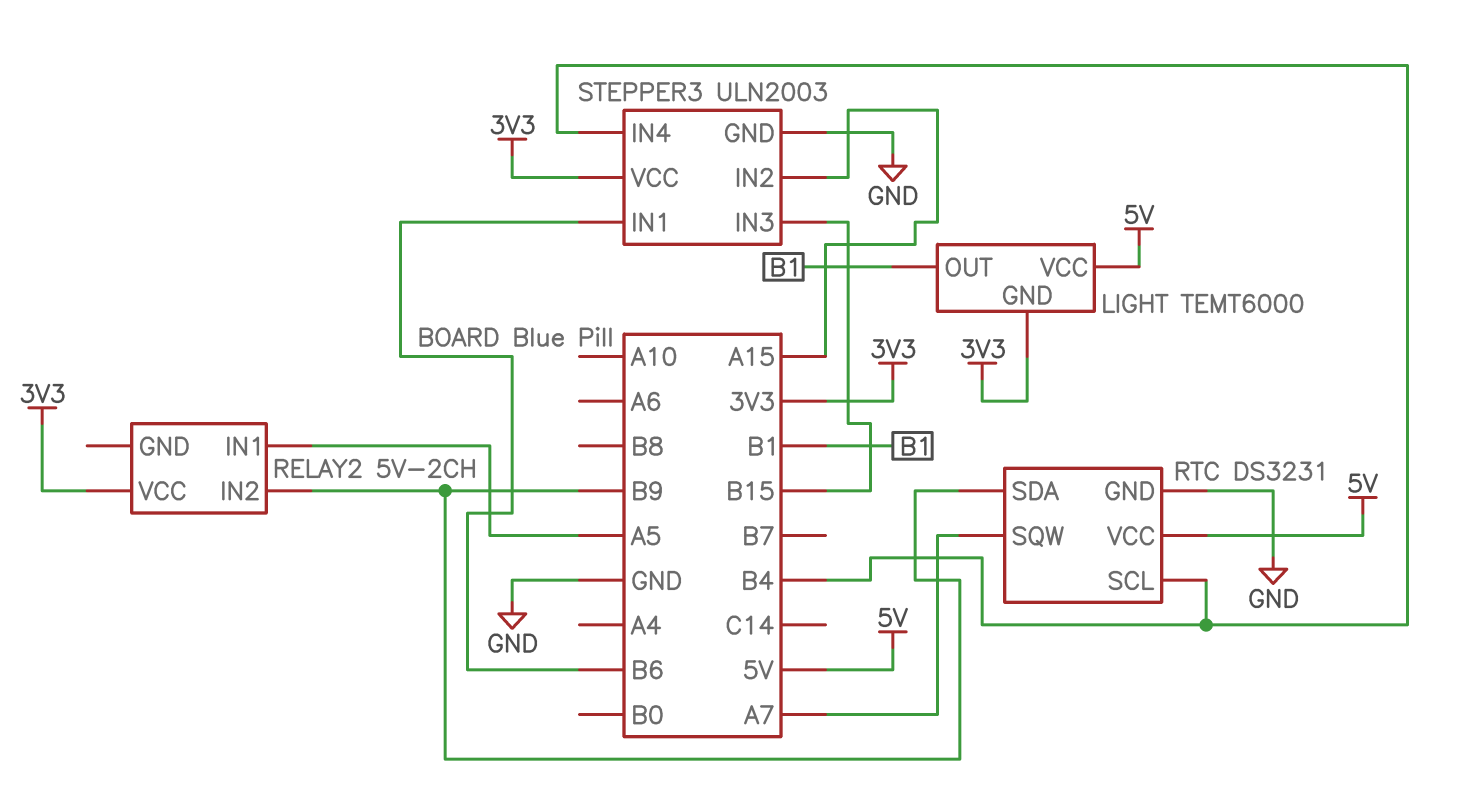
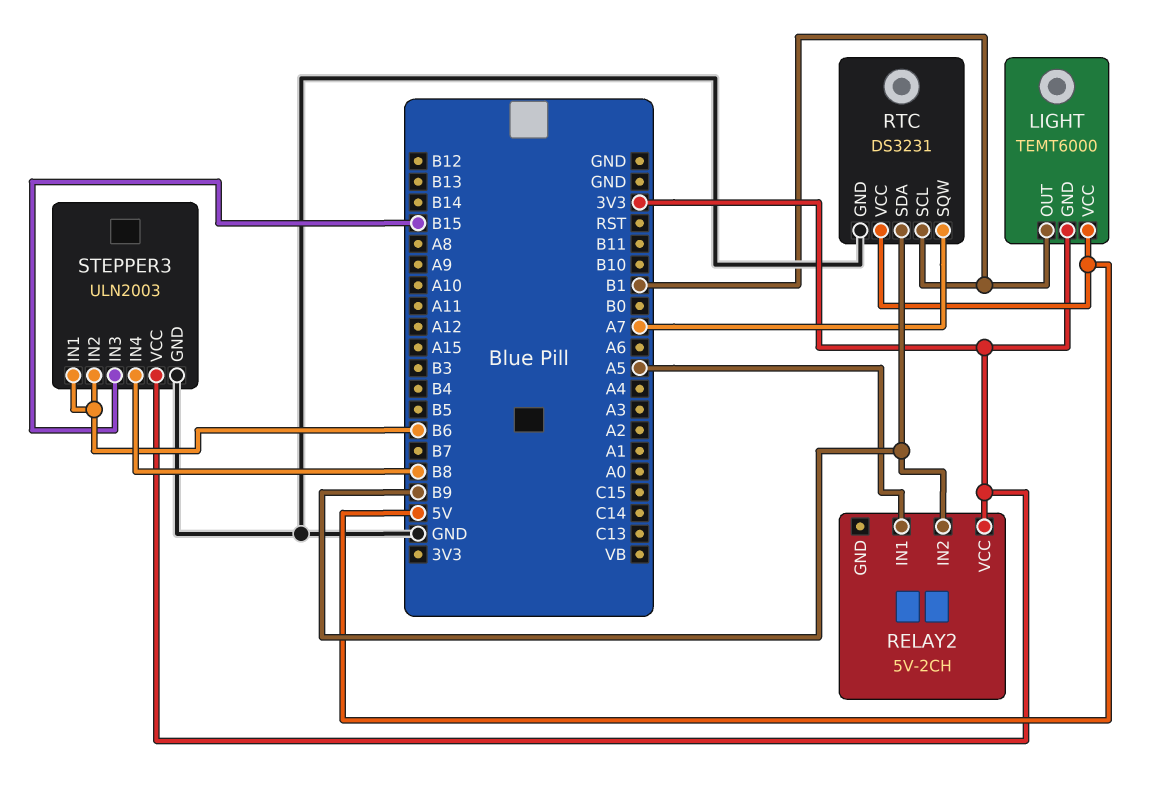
RTC pin SCL: B4 -> B1
STEPPER3 pin IN2: A15 -> B6
STEPPER3 pin IN4: B4 -> B8

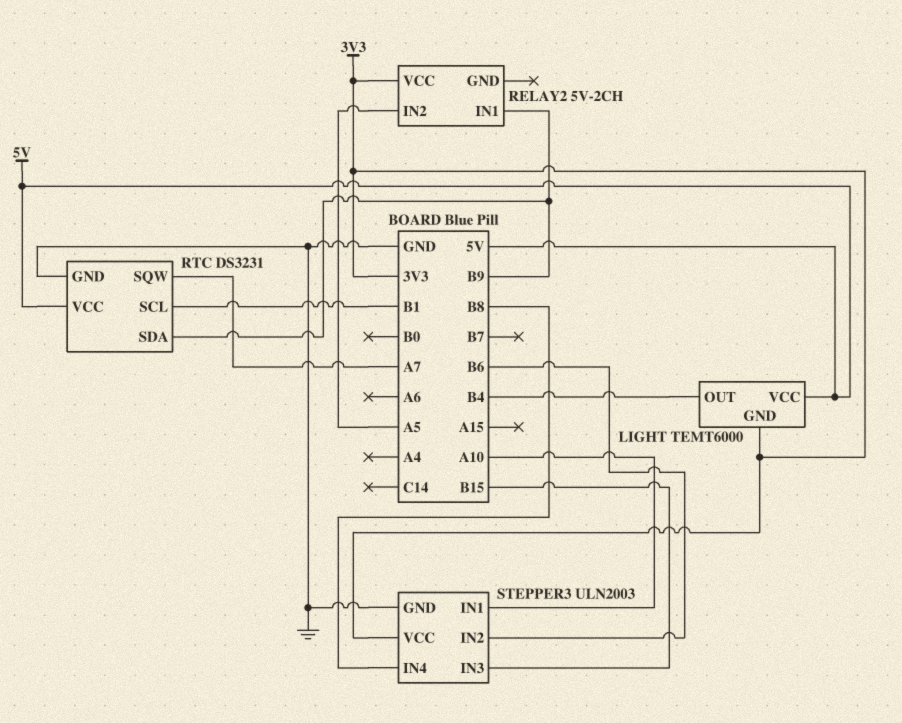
LIGHT pin OUT: B1 -> B4
RELAY2 pin IN1: A5 -> B9
RELAY2 pin IN2: B9 -> A5
STEPPER3 pin IN1: B6 -> A10

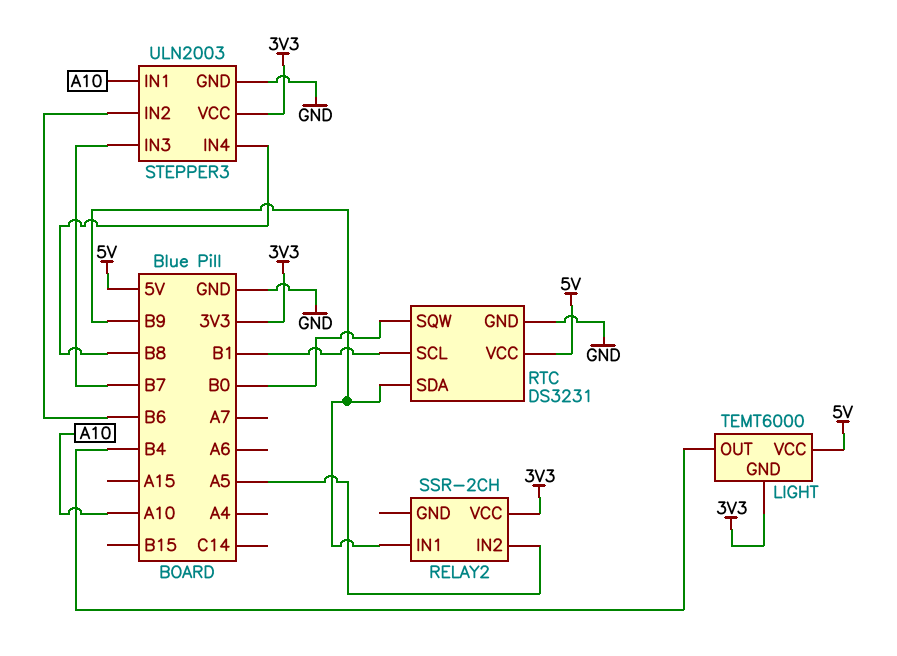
RELAY2: 5V-2CH -> SSR-2CH
RTC pin SQW: A7 -> B0
STEPPER3 pin IN3: B15 -> B7

